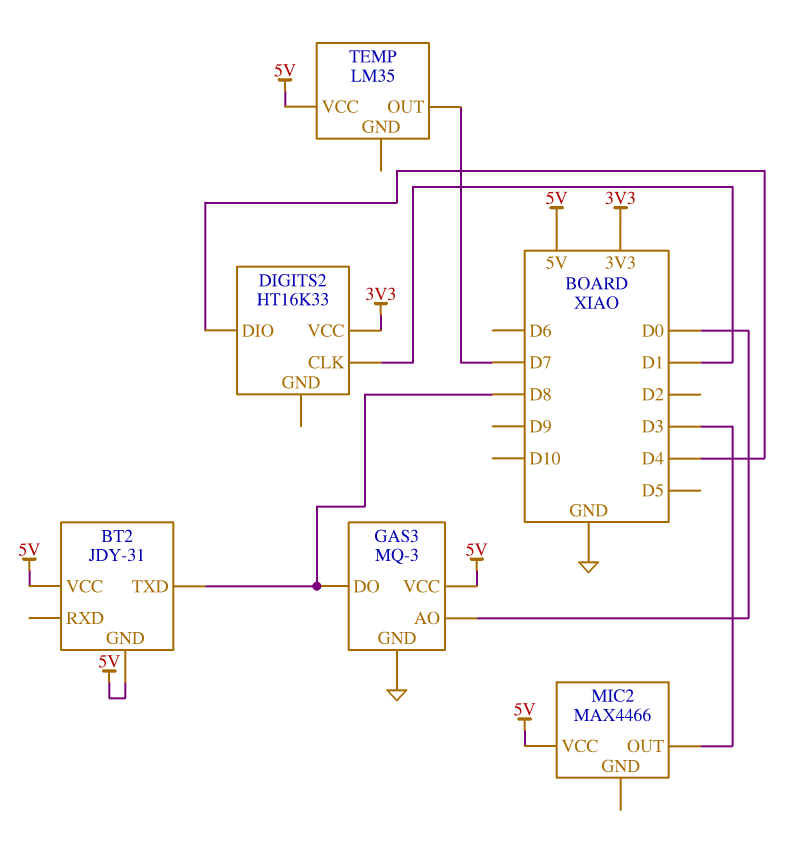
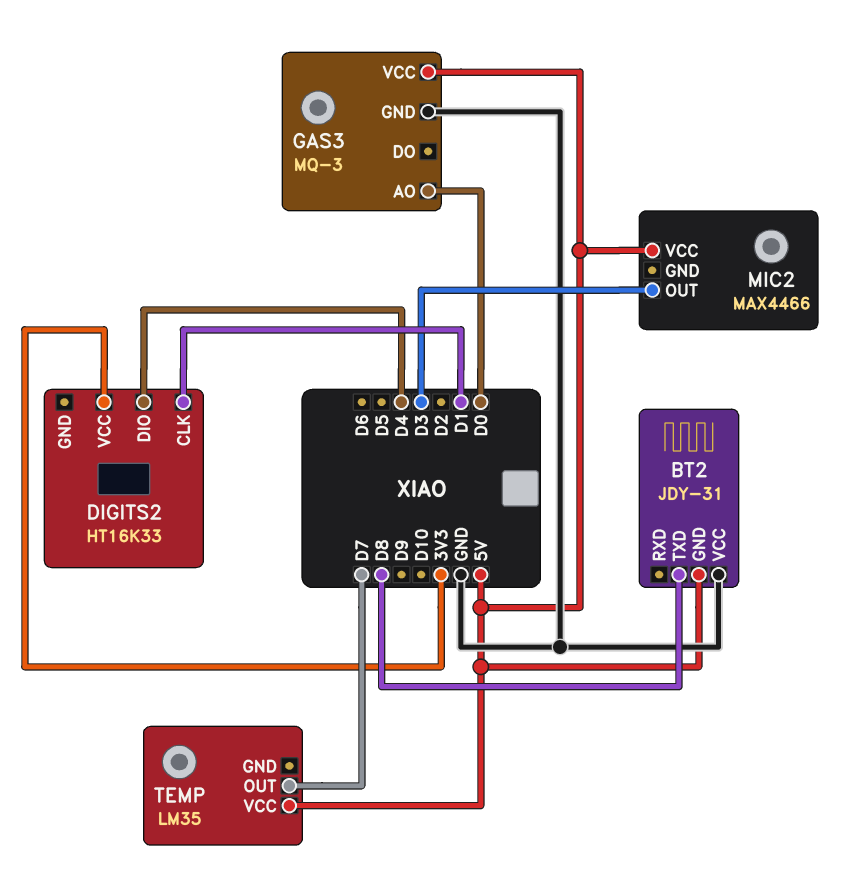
BT2 pin VCC: 5V -> GND
GAS3 pin DO: D8 -> none

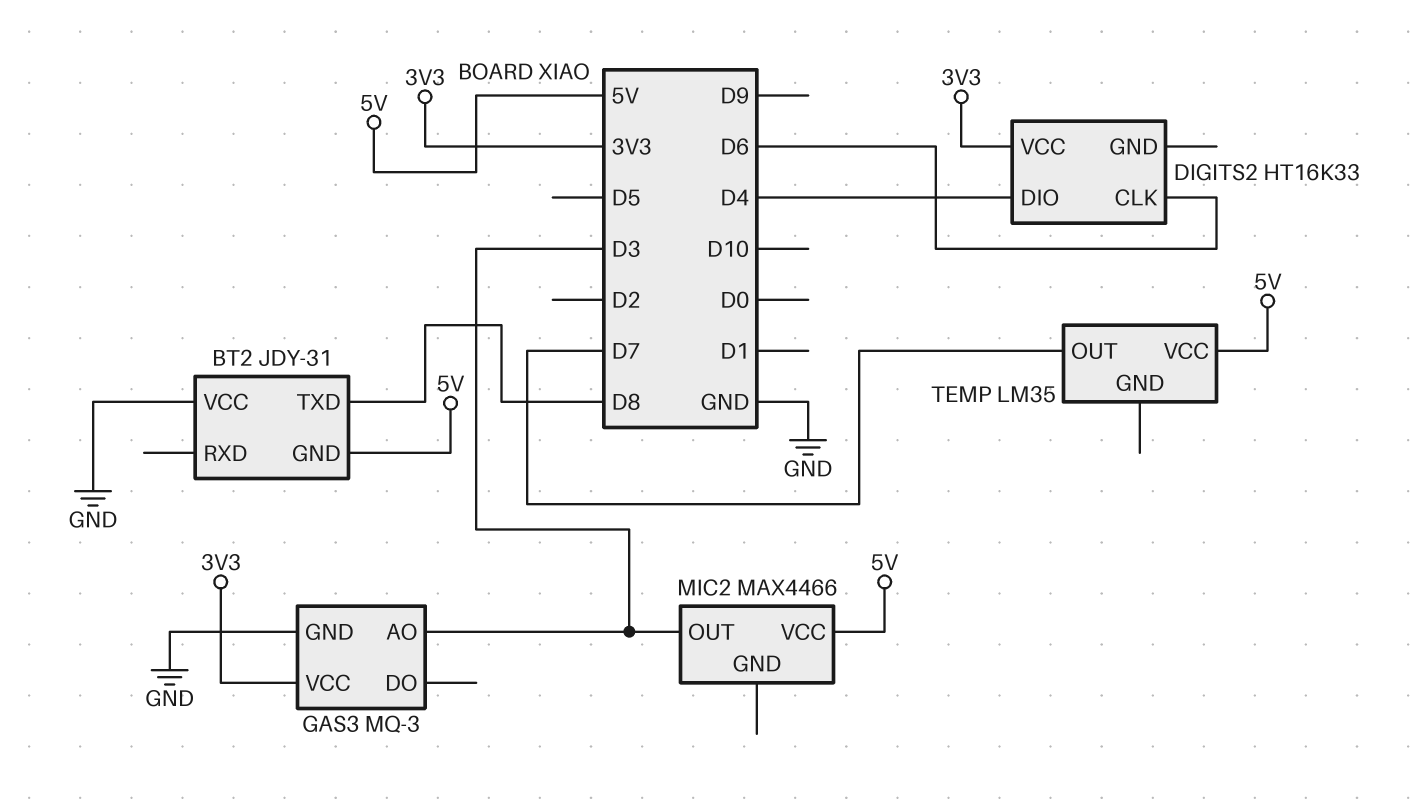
DIGITS2 pin CLK: D1 -> D6
GAS3 pin AO: D0 -> D3
GAS3 pin VCC: 5V -> 3V3

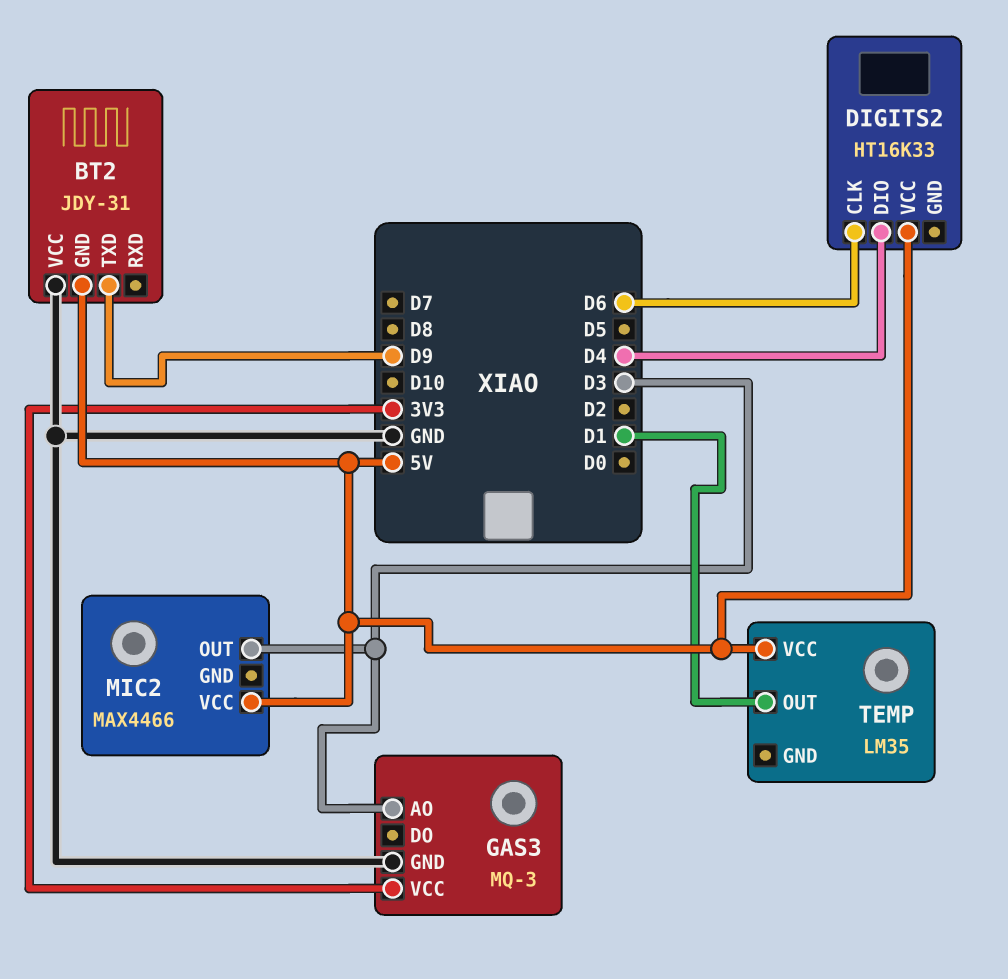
BT2 pin TXD: D8 -> D9
DIGITS2 pin VCC: 3V3 -> 5V
TEMP pin OUT: D7 -> D1

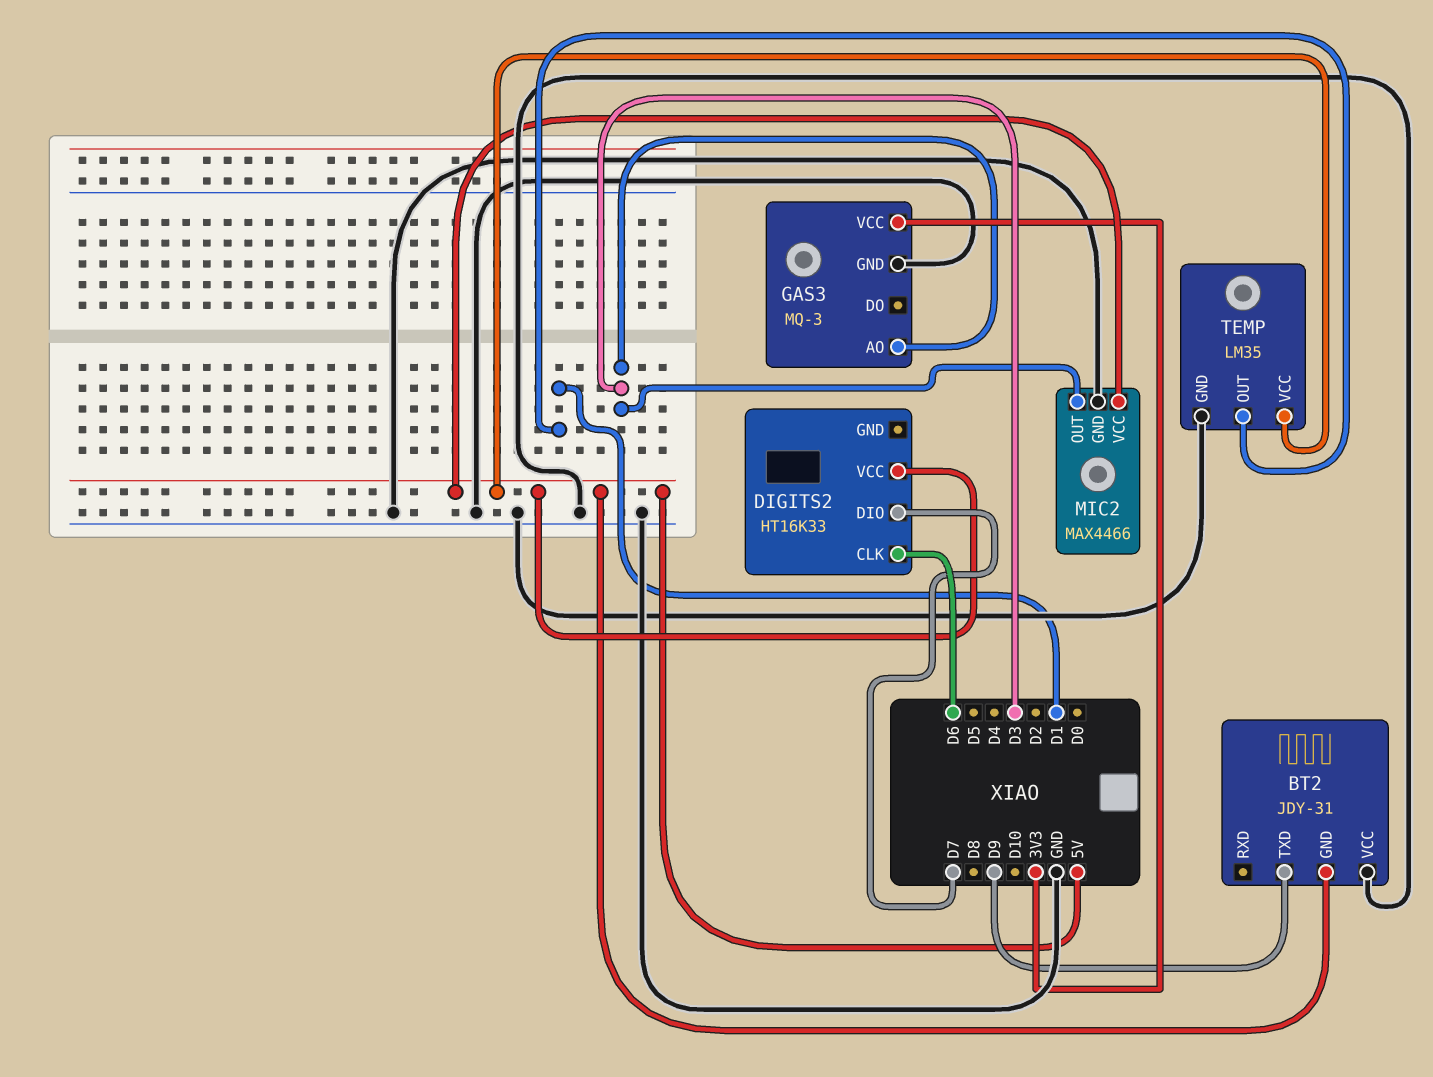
DIGITS2 pin DIO: D4 -> D7
MIC2 pin GND: none -> GND
TEMP pin GND: none -> GND

